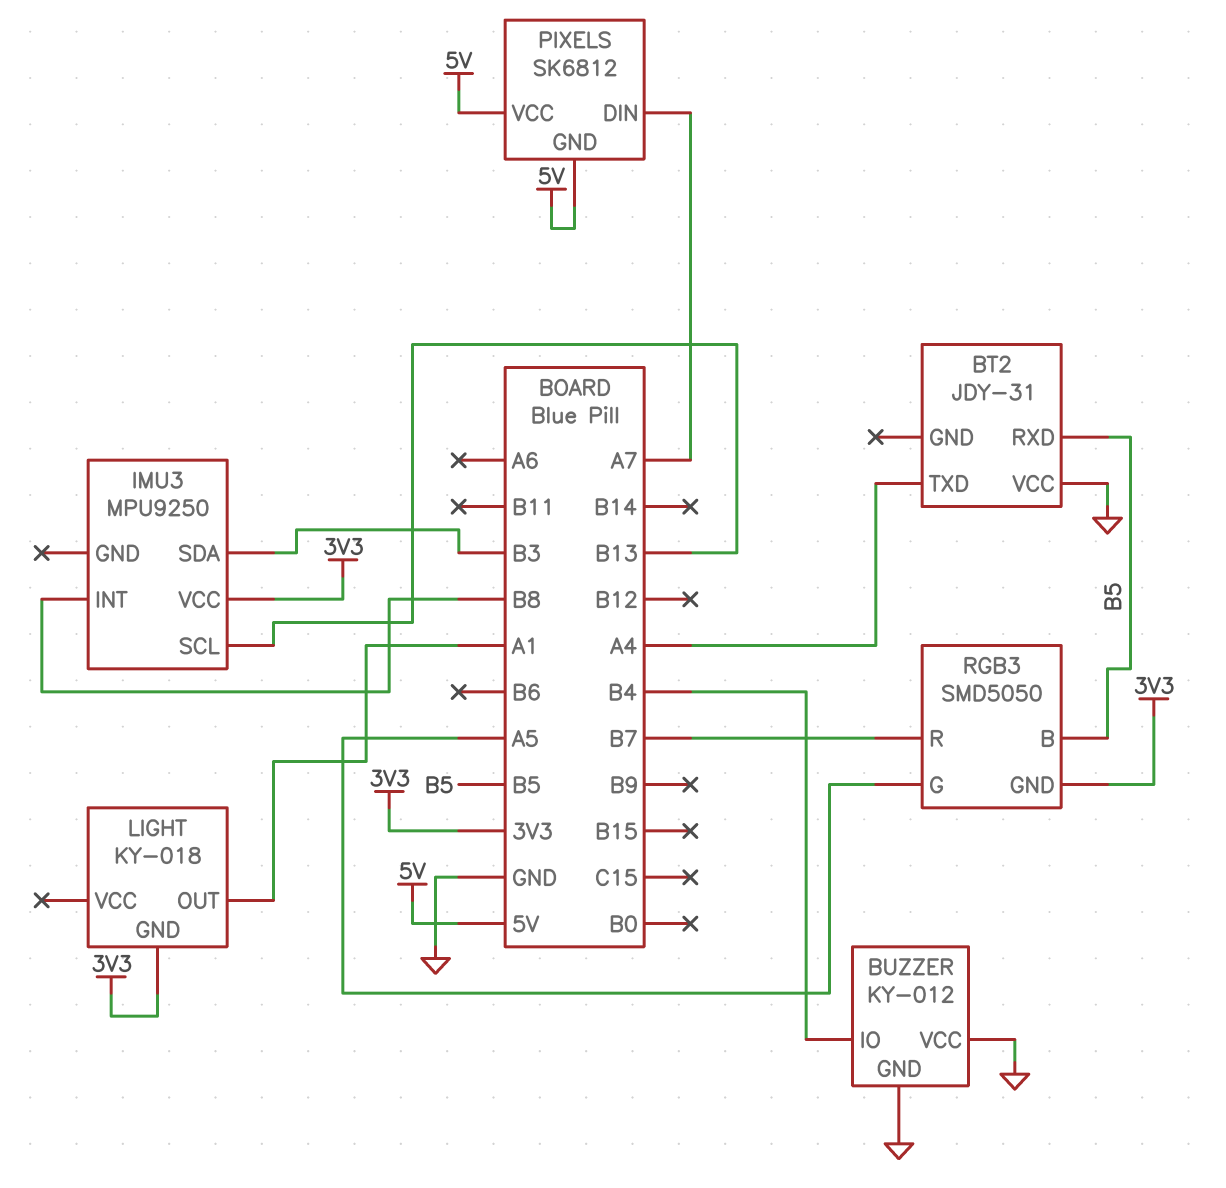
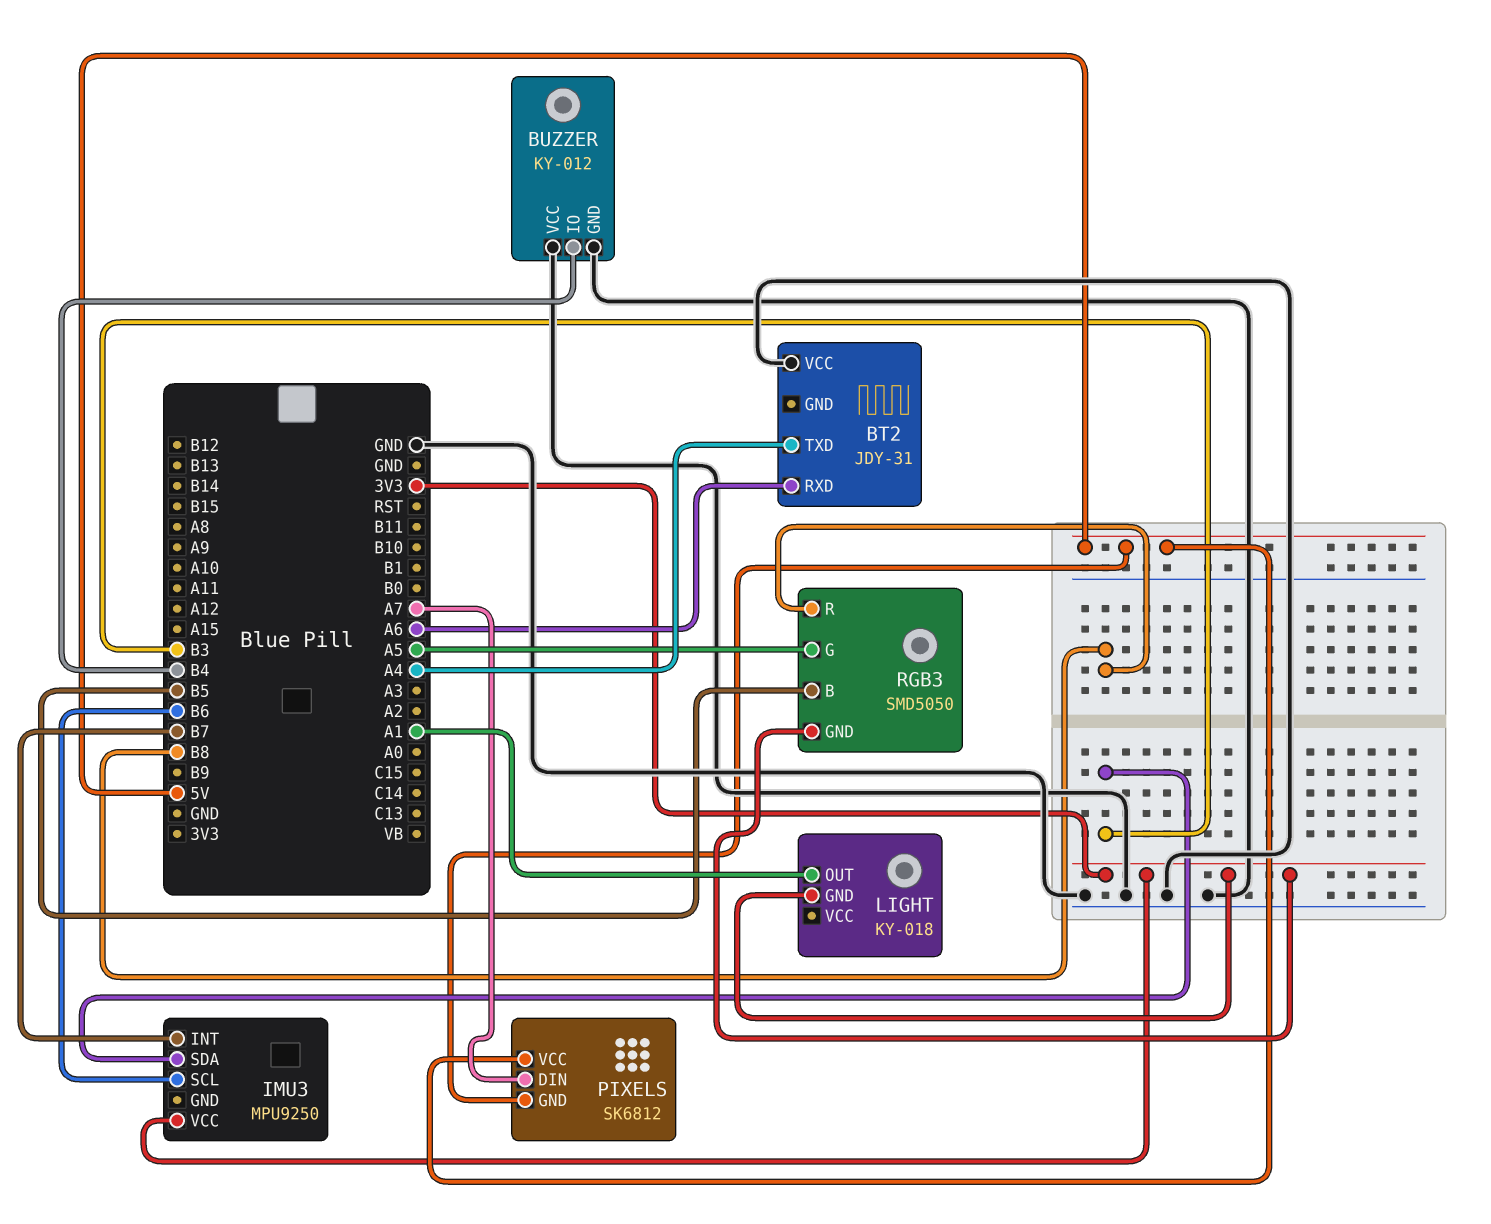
BT2 pin RXD: B5 -> A6
IMU3 pin INT: B8 -> B7
IMU3 pin SCL: B13 -> B6
RGB3 pin R: B7 -> B8

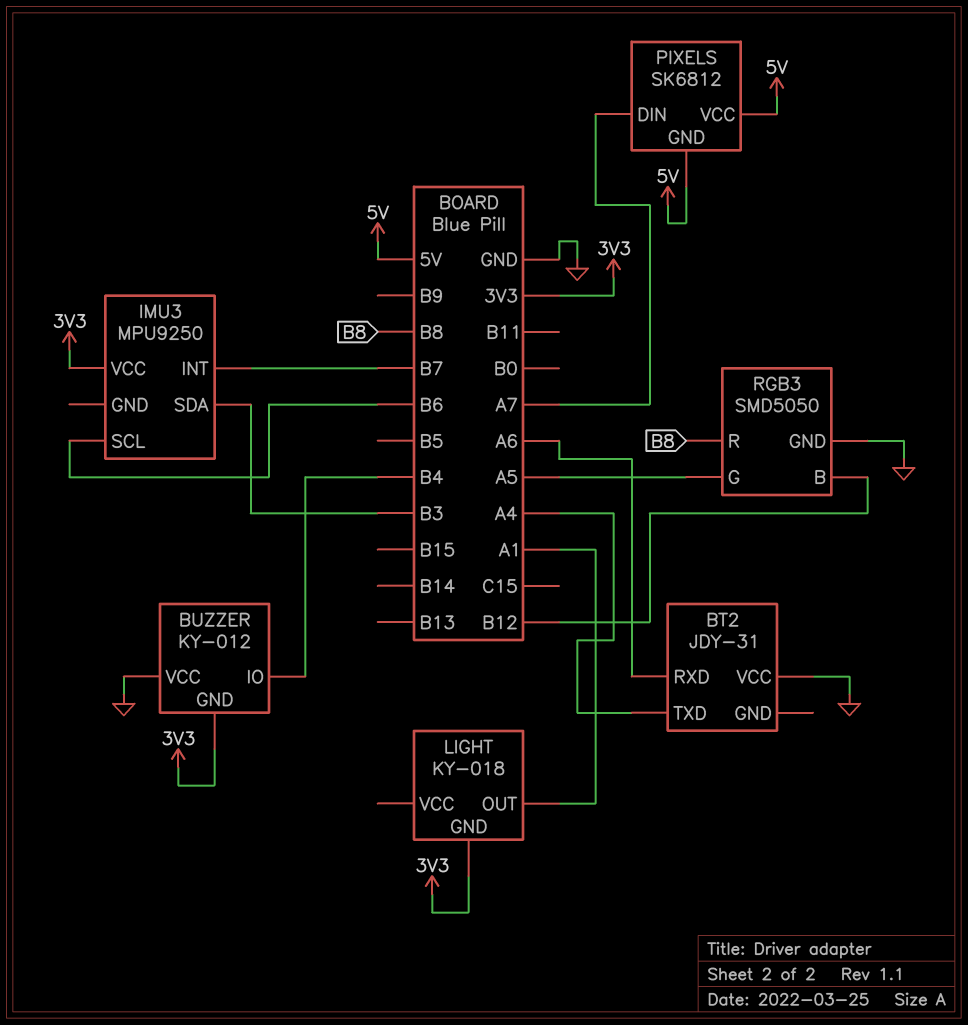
BUZZER pin GND: GND -> 3V3
RGB3 pin B: B5 -> B12
RGB3 pin GND: 3V3 -> GND

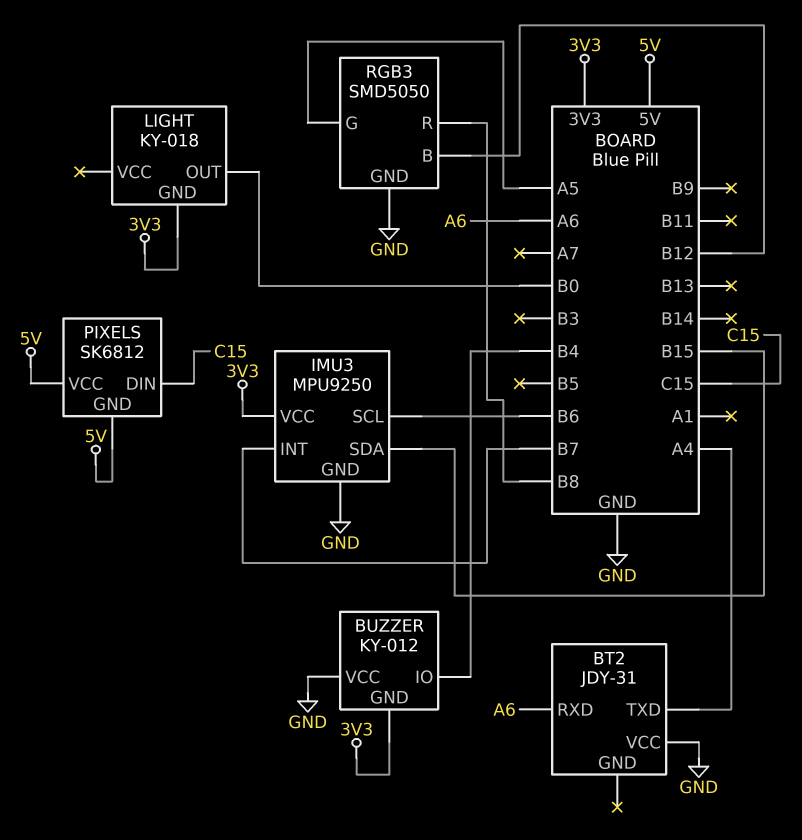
IMU3 pin GND: none -> GND
IMU3 pin SDA: B3 -> B15
LIGHT pin OUT: A1 -> B0
PIXELS pin DIN: A7 -> C15

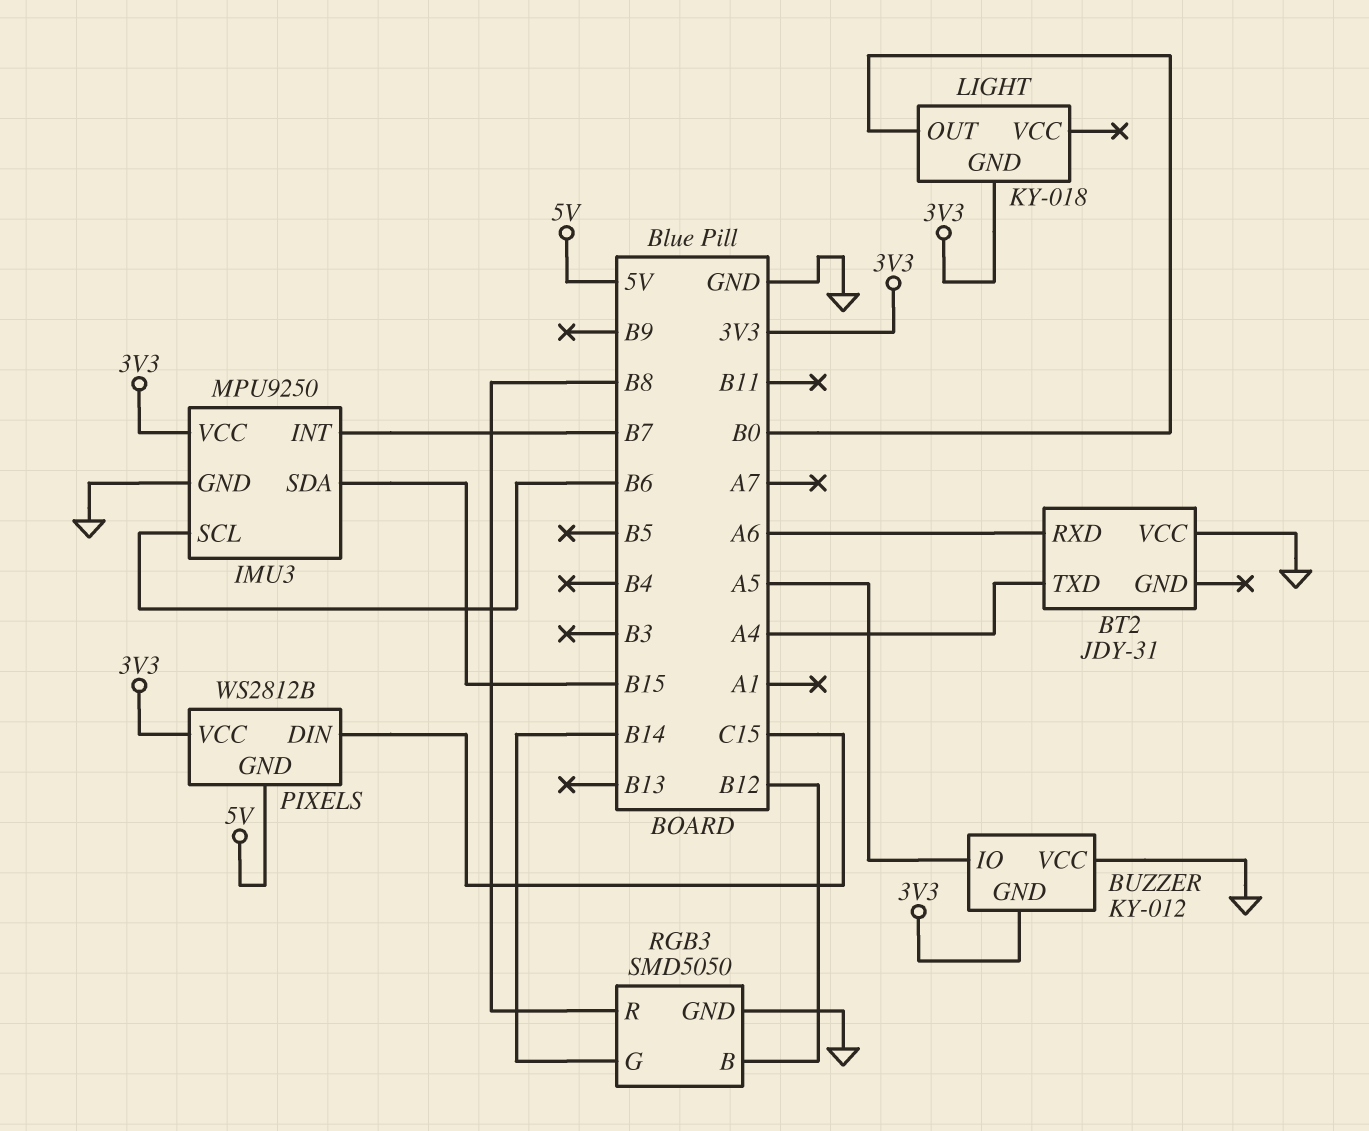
BUZZER pin IO: B4 -> A5
PIXELS: SK6812 -> WS2812B
PIXELS pin VCC: 5V -> 3V3
RGB3 pin G: A5 -> B14

